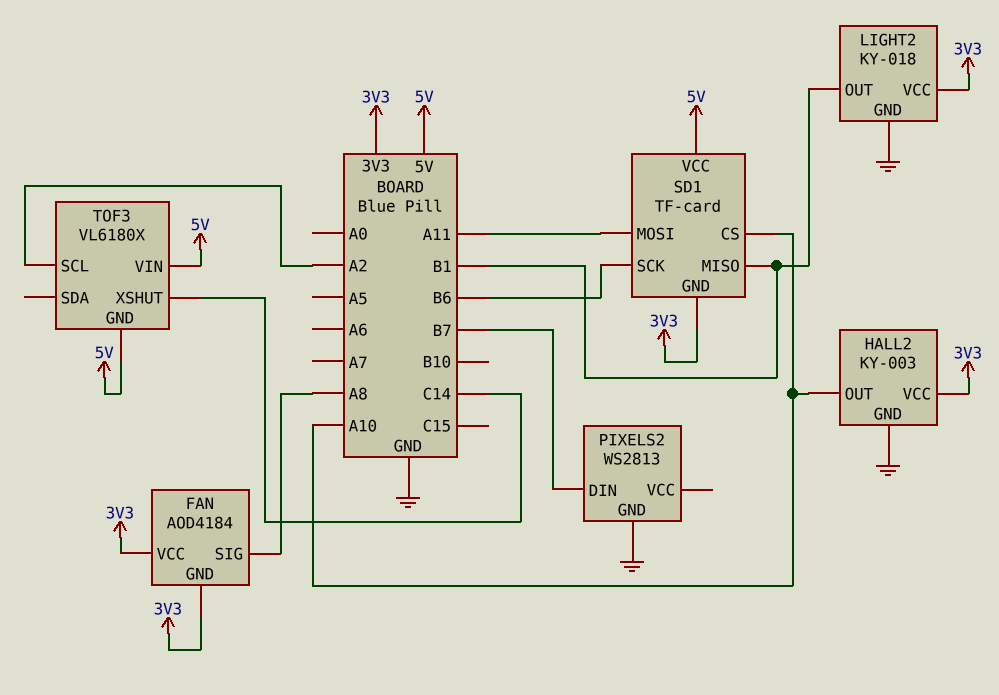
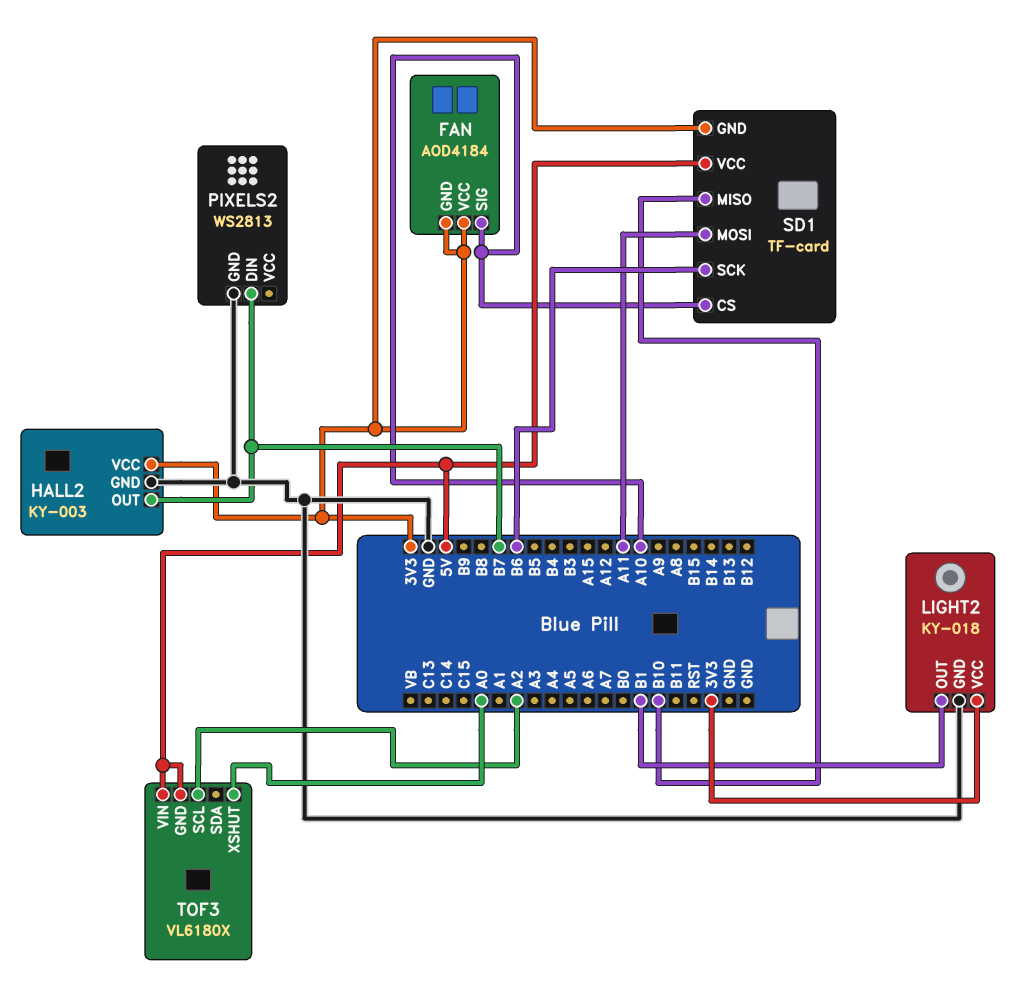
FAN pin SIG: A8 -> A10
HALL2 pin OUT: A10 -> B7
SD1 pin MISO: B1 -> B10
TOF3 pin XSHUT: C14 -> A0

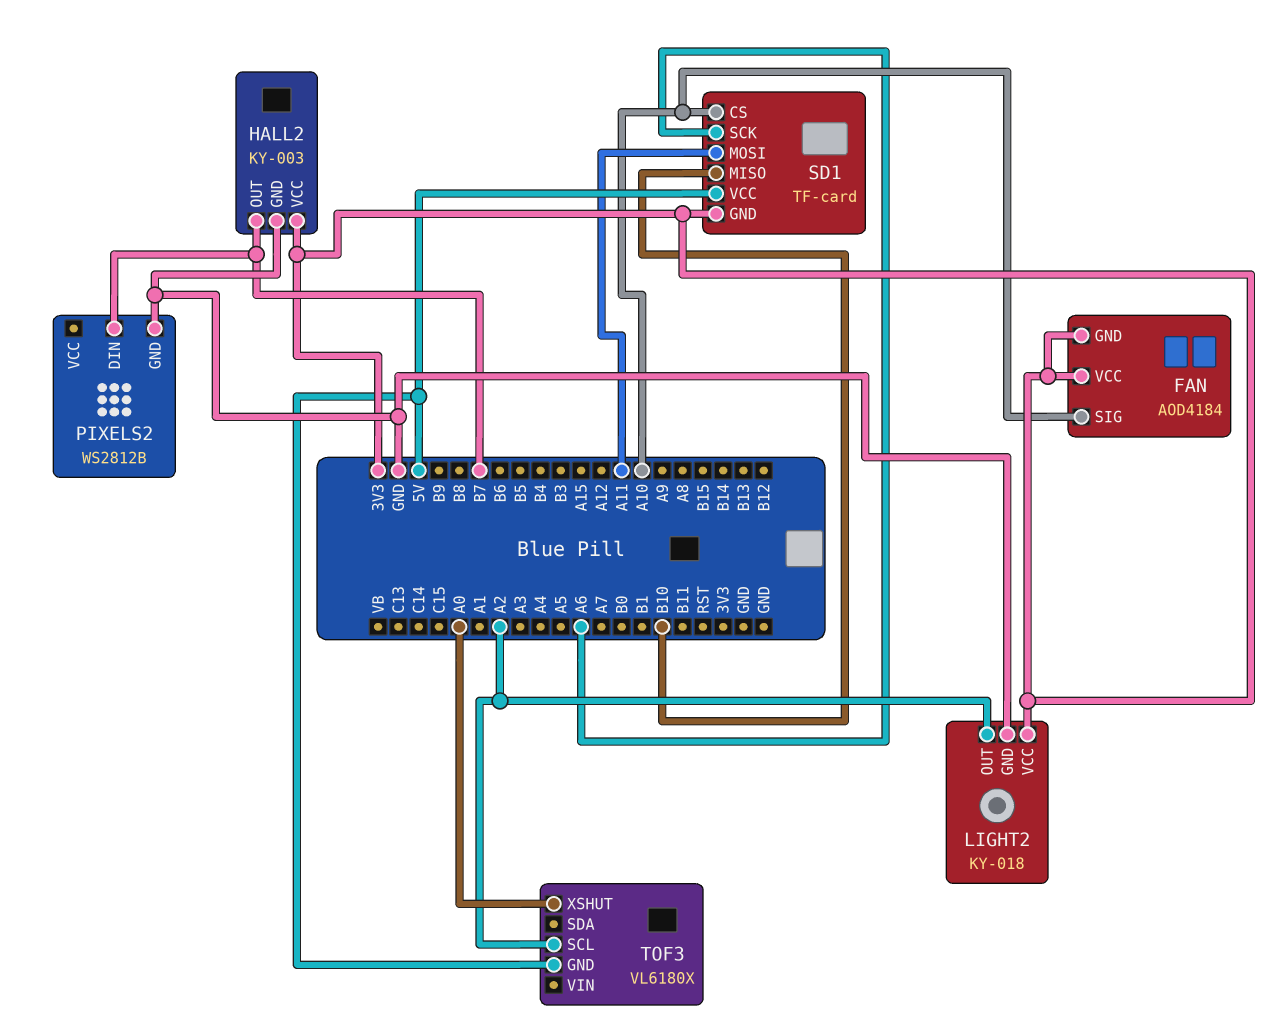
LIGHT2 pin OUT: B1 -> A2
PIXELS2: WS2813 -> WS2812B
SD1 pin SCK: B6 -> A6
TOF3 pin VIN: 5V -> none

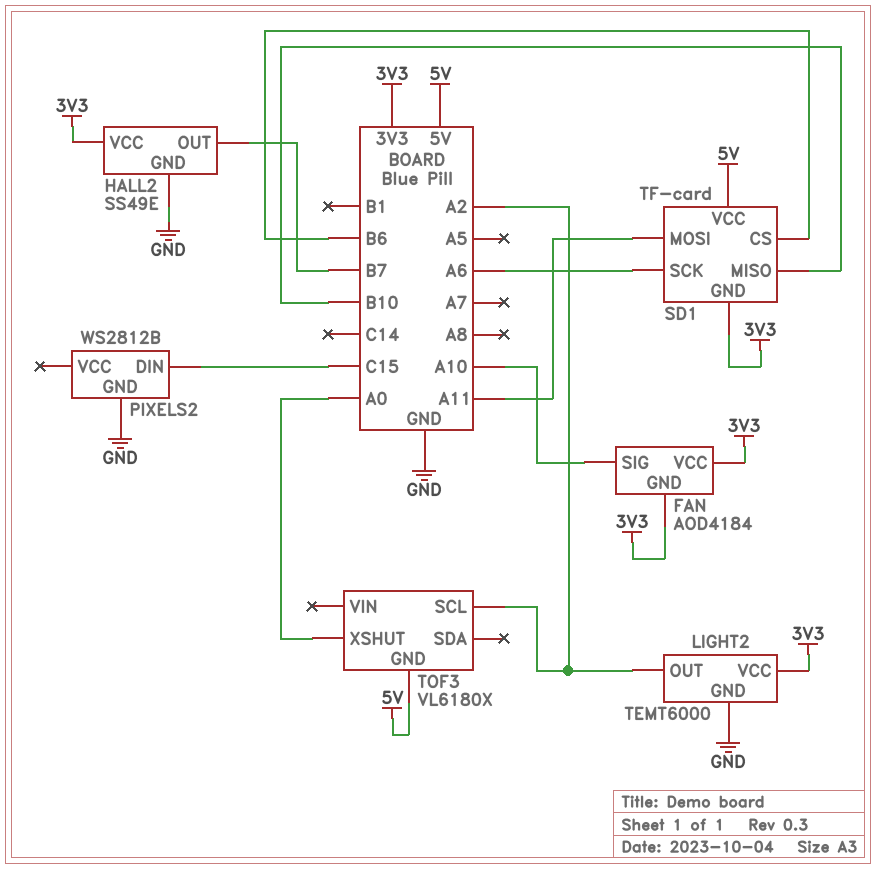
HALL2: KY-003 -> SS49E
LIGHT2: KY-018 -> TEMT6000
PIXELS2 pin DIN: B7 -> C15
SD1 pin CS: A10 -> B6

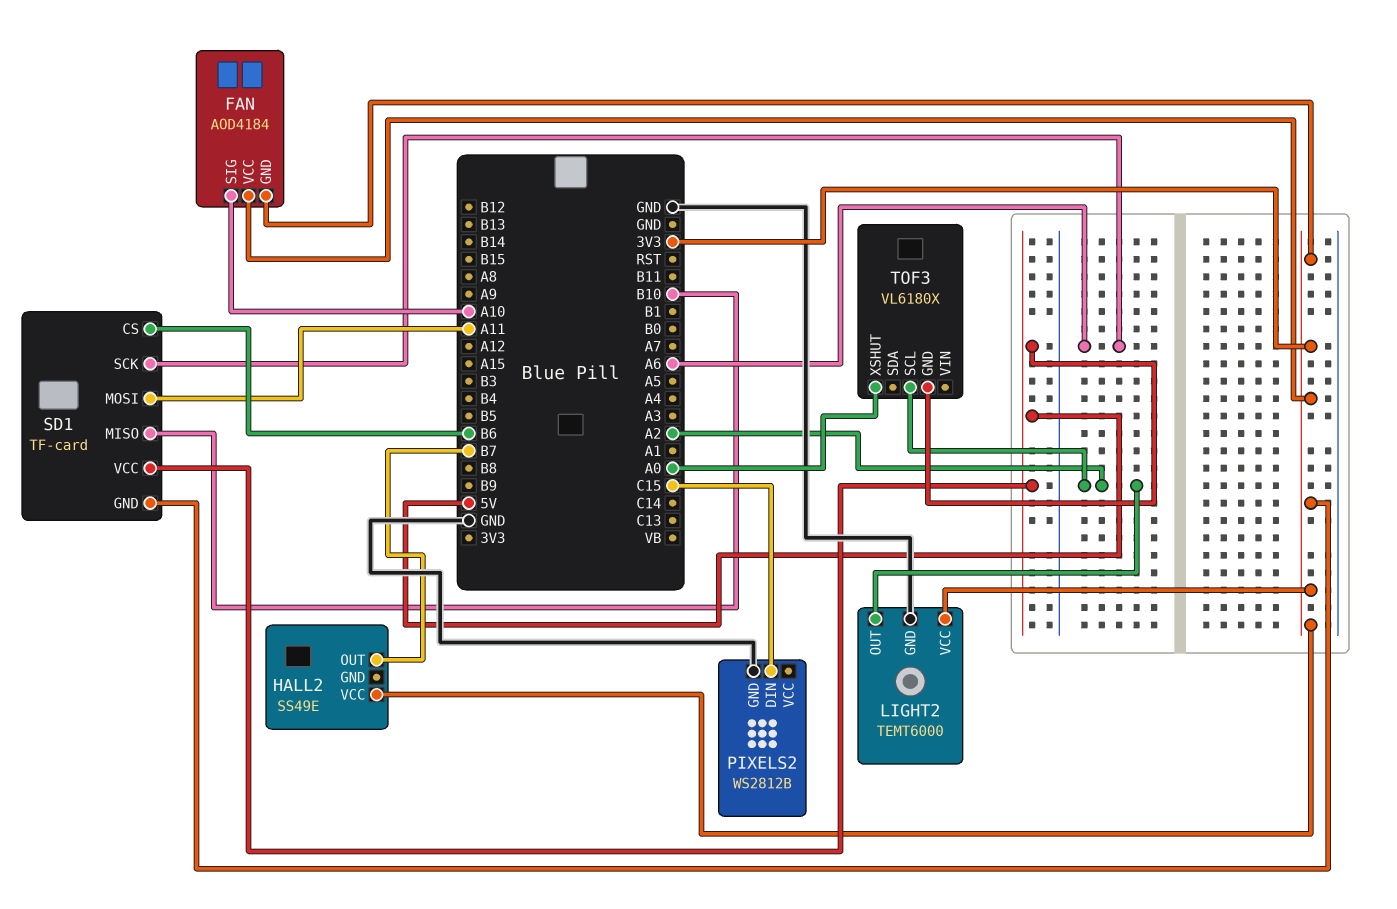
HALL2 pin GND: GND -> none

